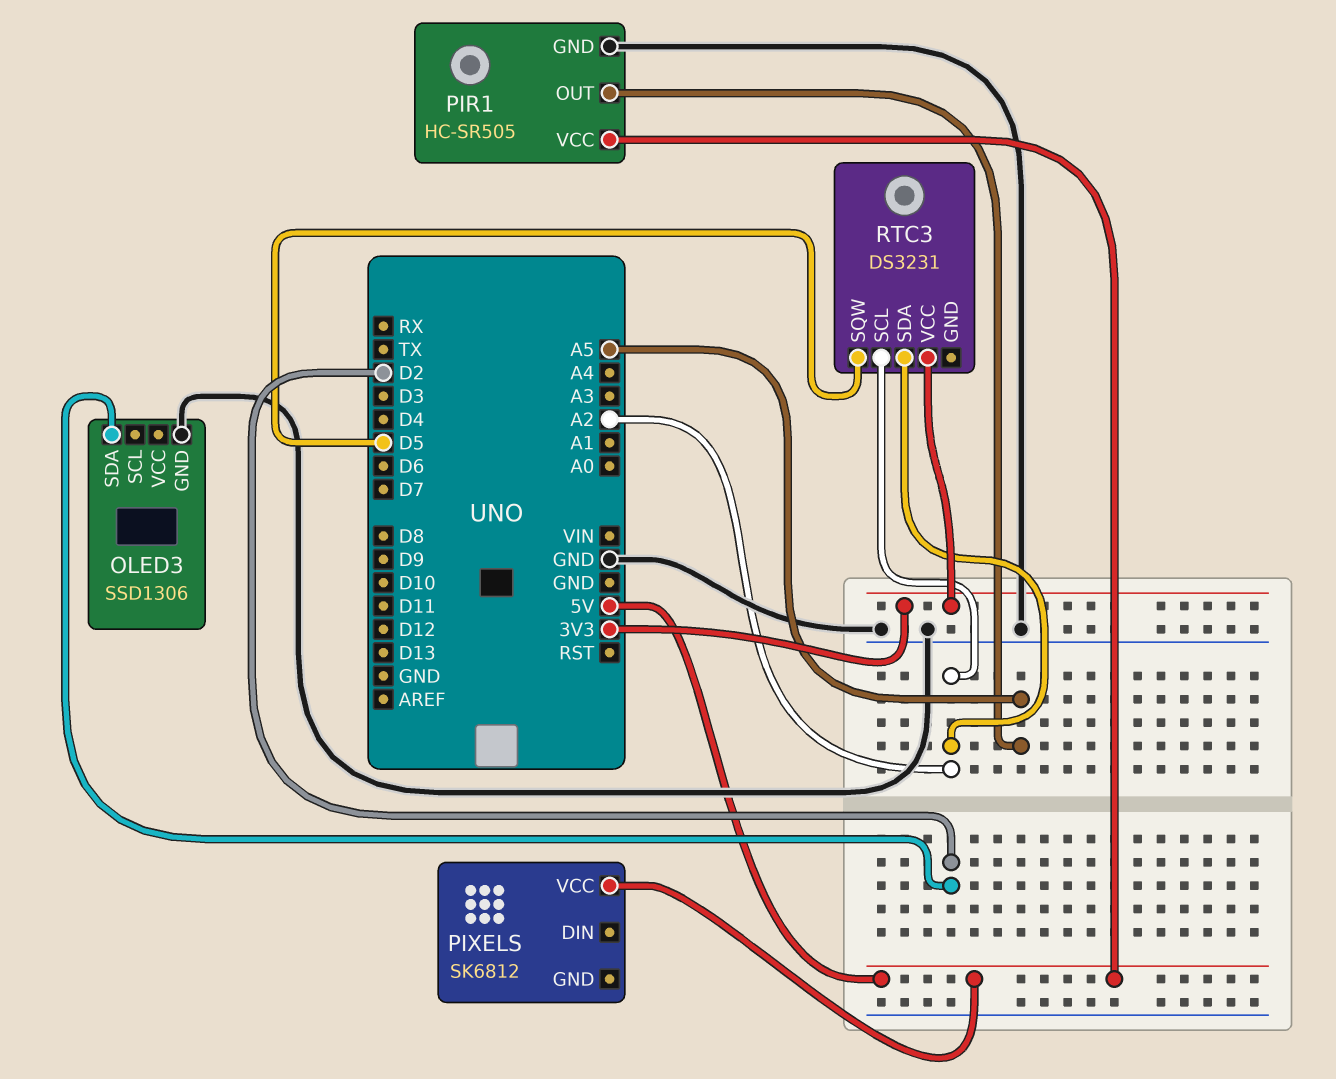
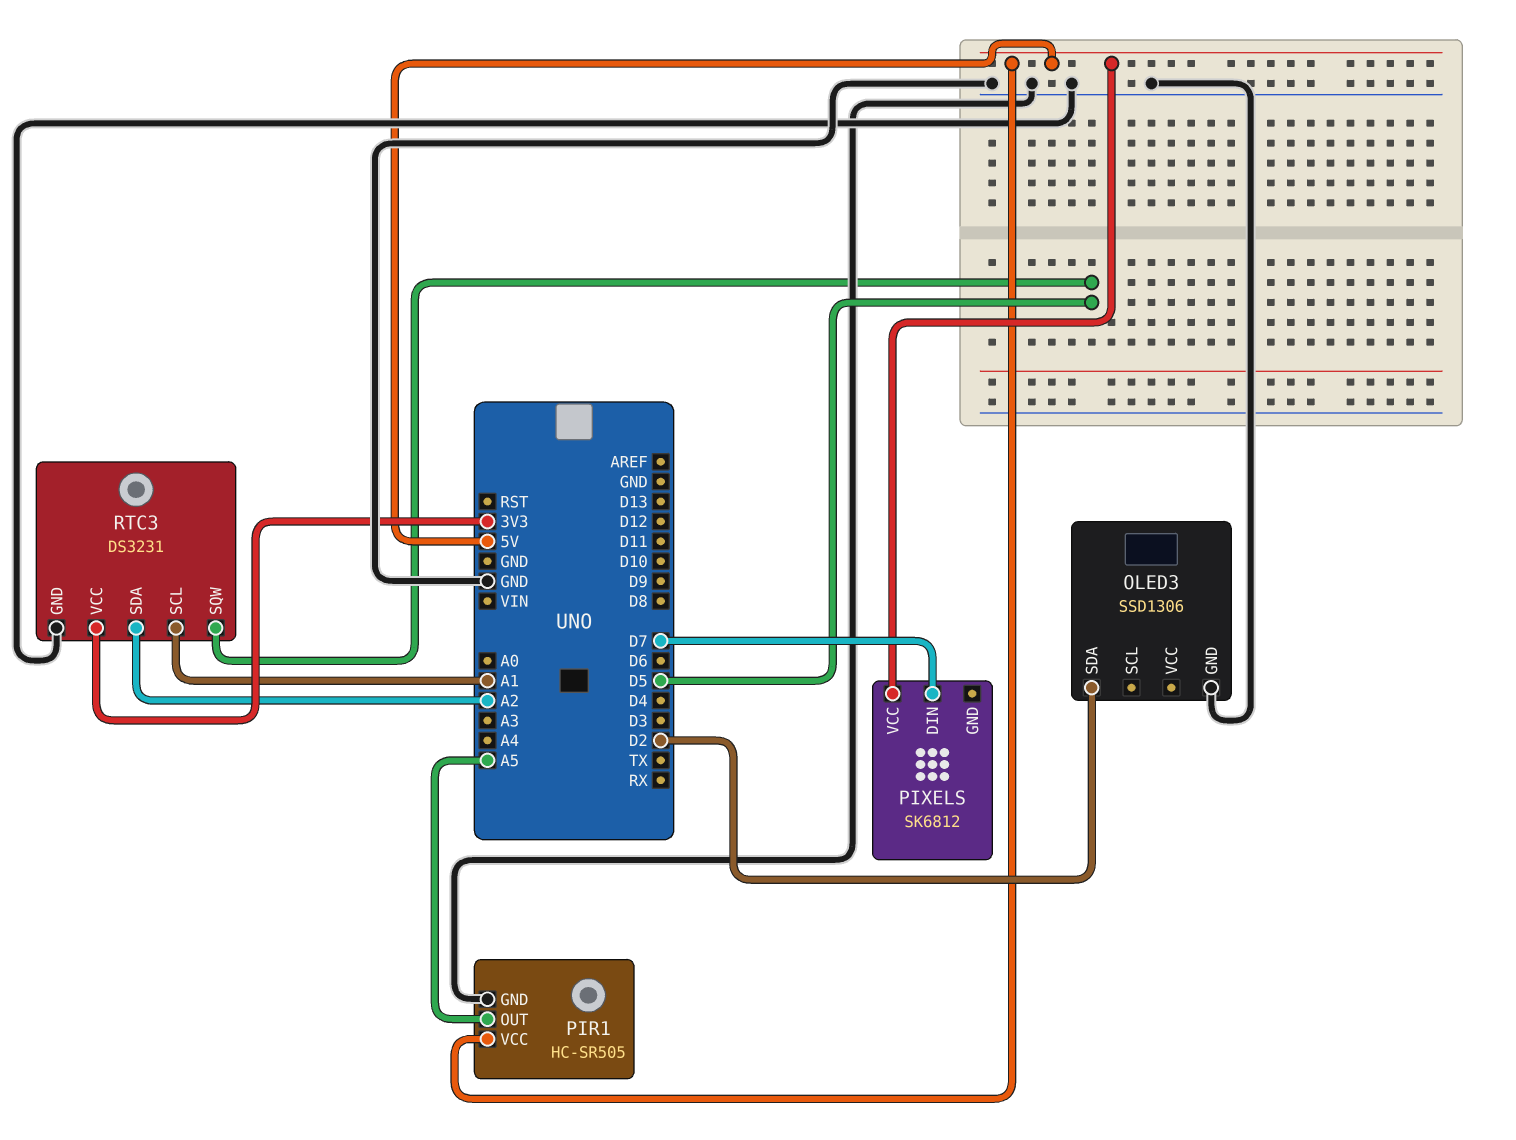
PIXELS pin DIN: none -> D7
RTC3 pin GND: none -> GND
RTC3 pin SCL: A2 -> A1

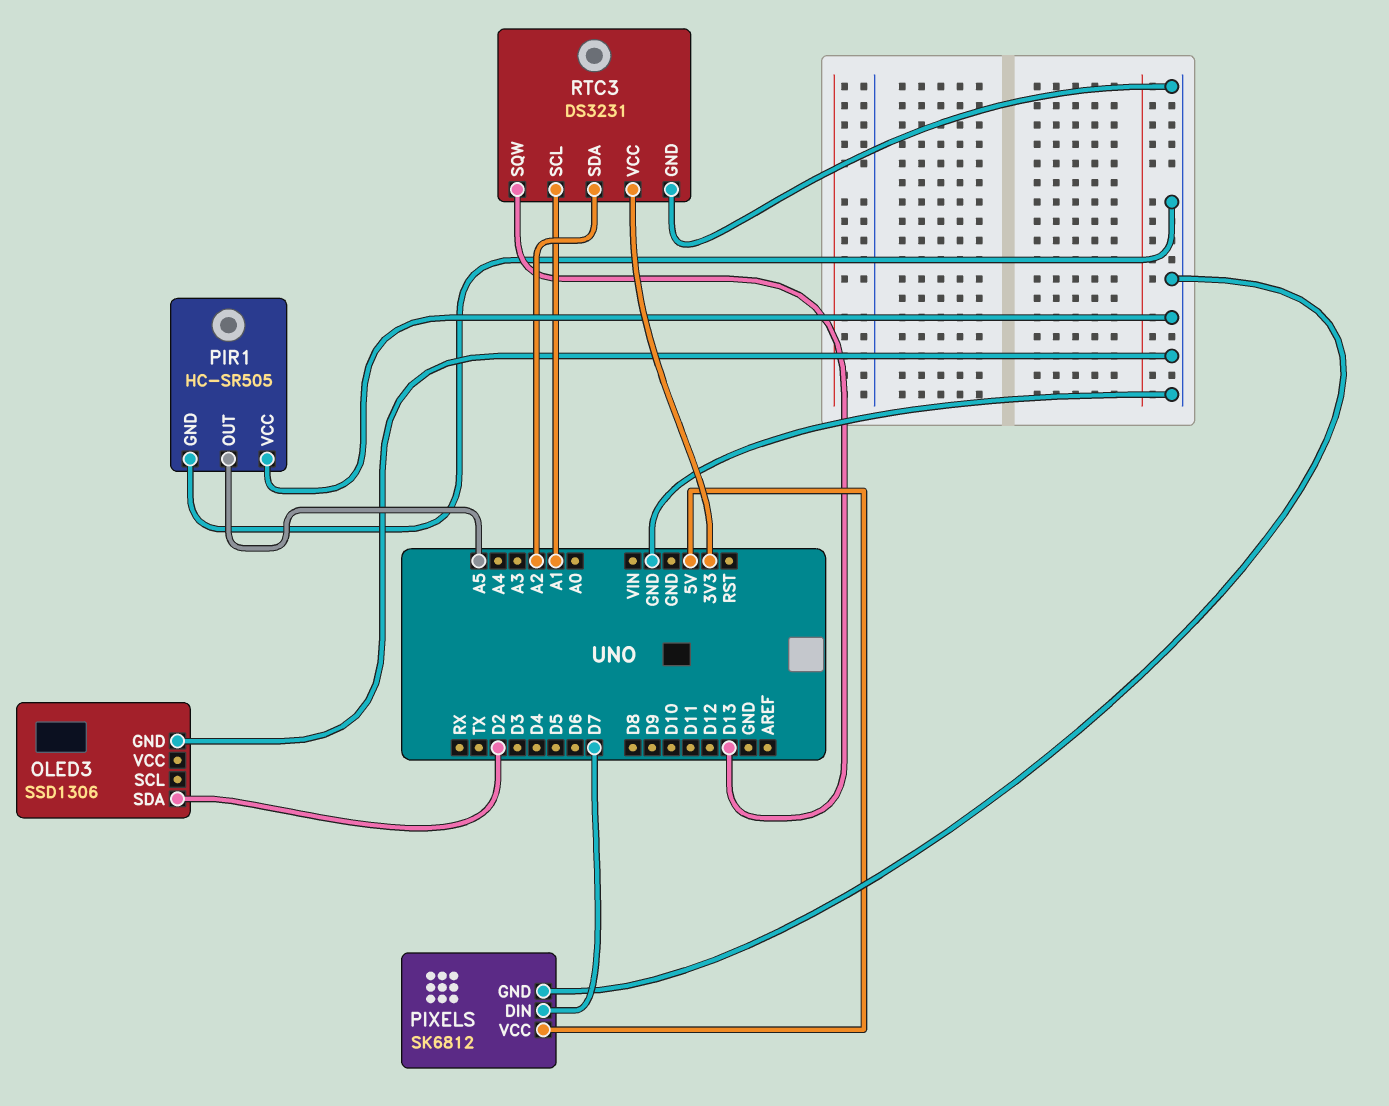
PIR1 pin VCC: 5V -> GND
PIXELS pin GND: none -> GND
RTC3 pin SQW: D5 -> D13

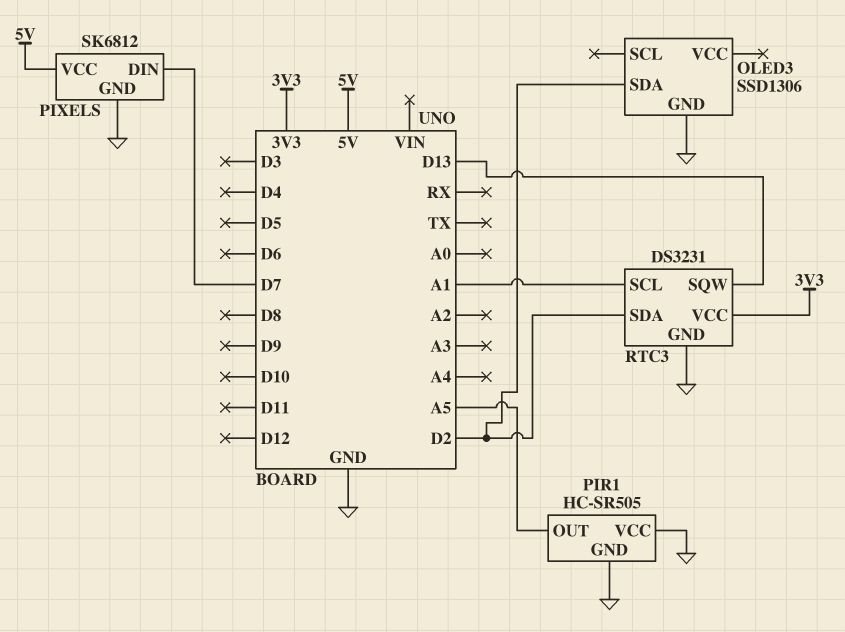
RTC3 pin SDA: A2 -> D2

